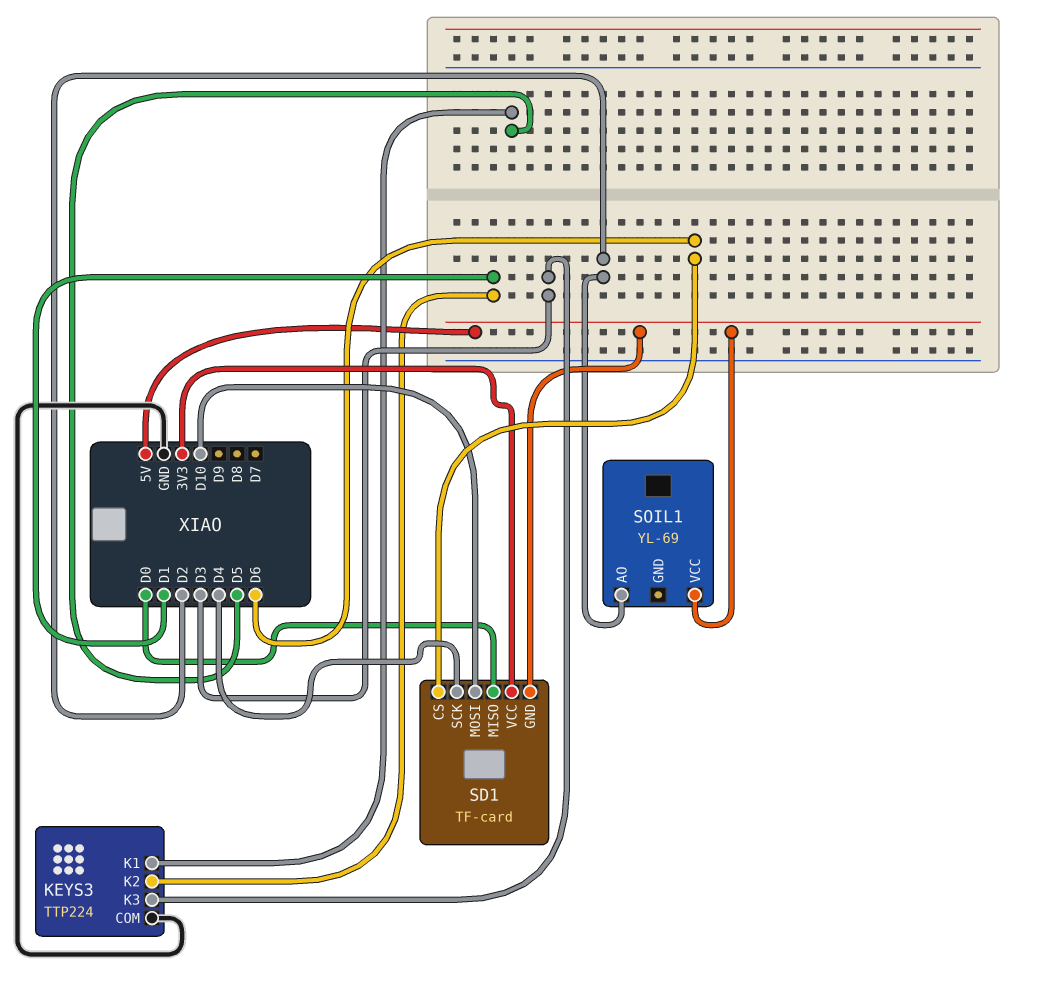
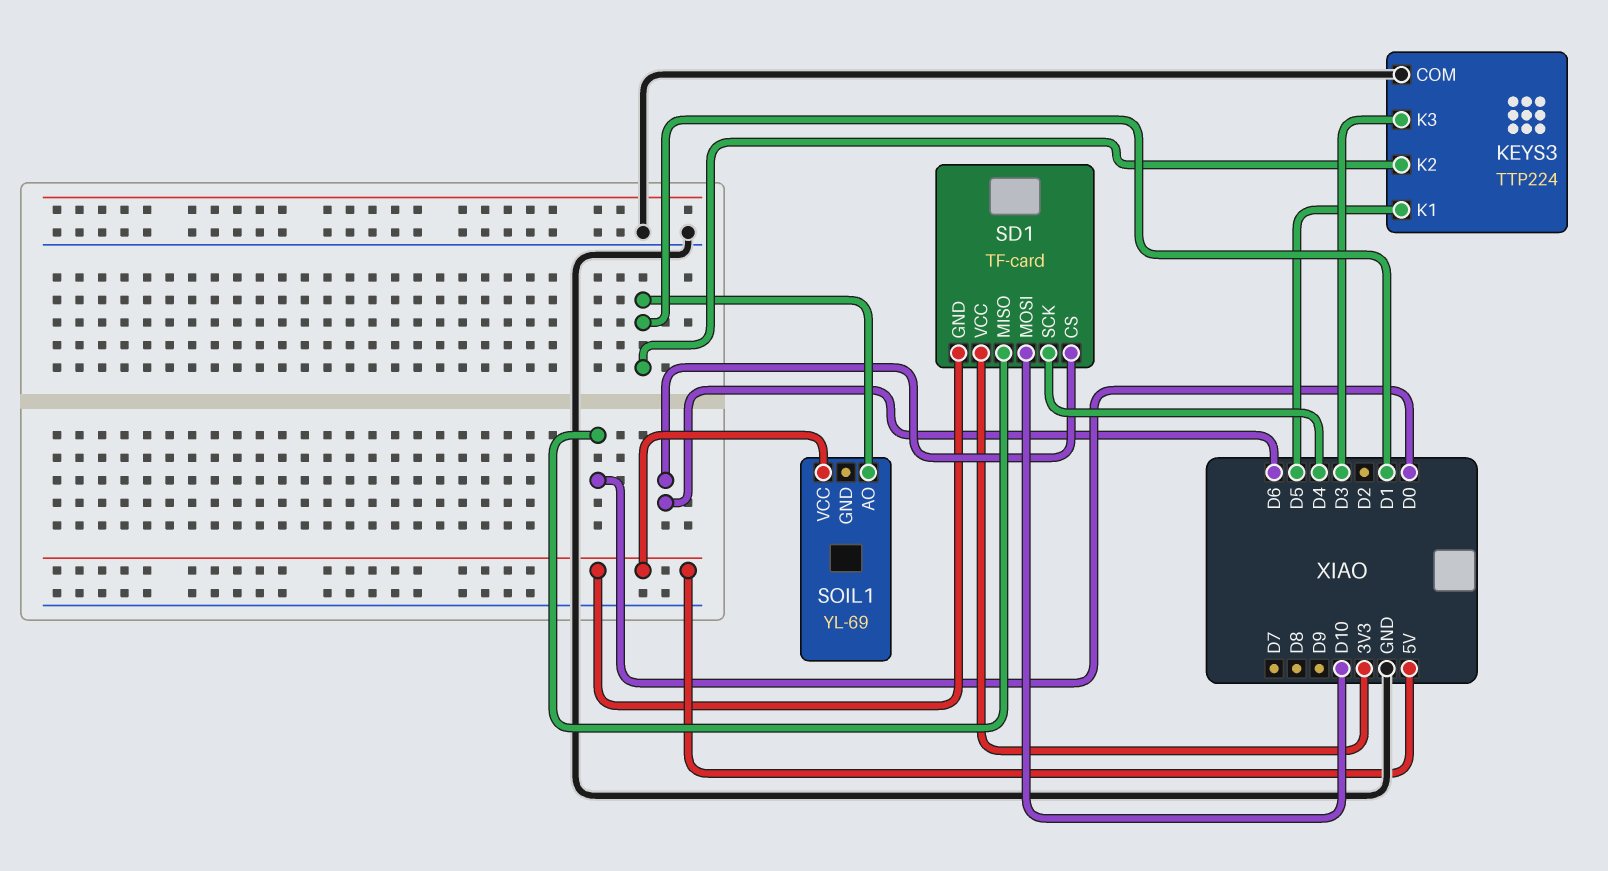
SOIL1 pin AO: D2 -> D1

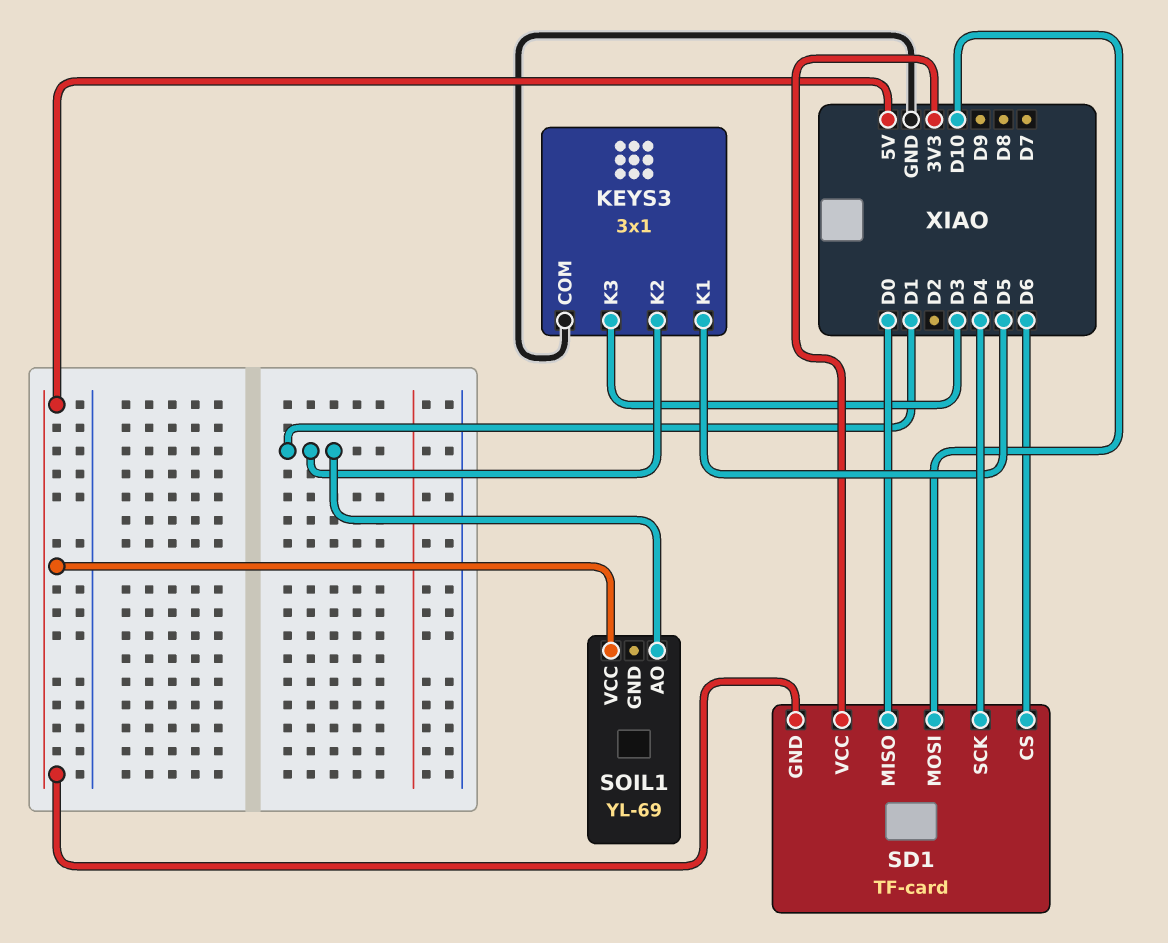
KEYS3: TTP224 -> 3x1

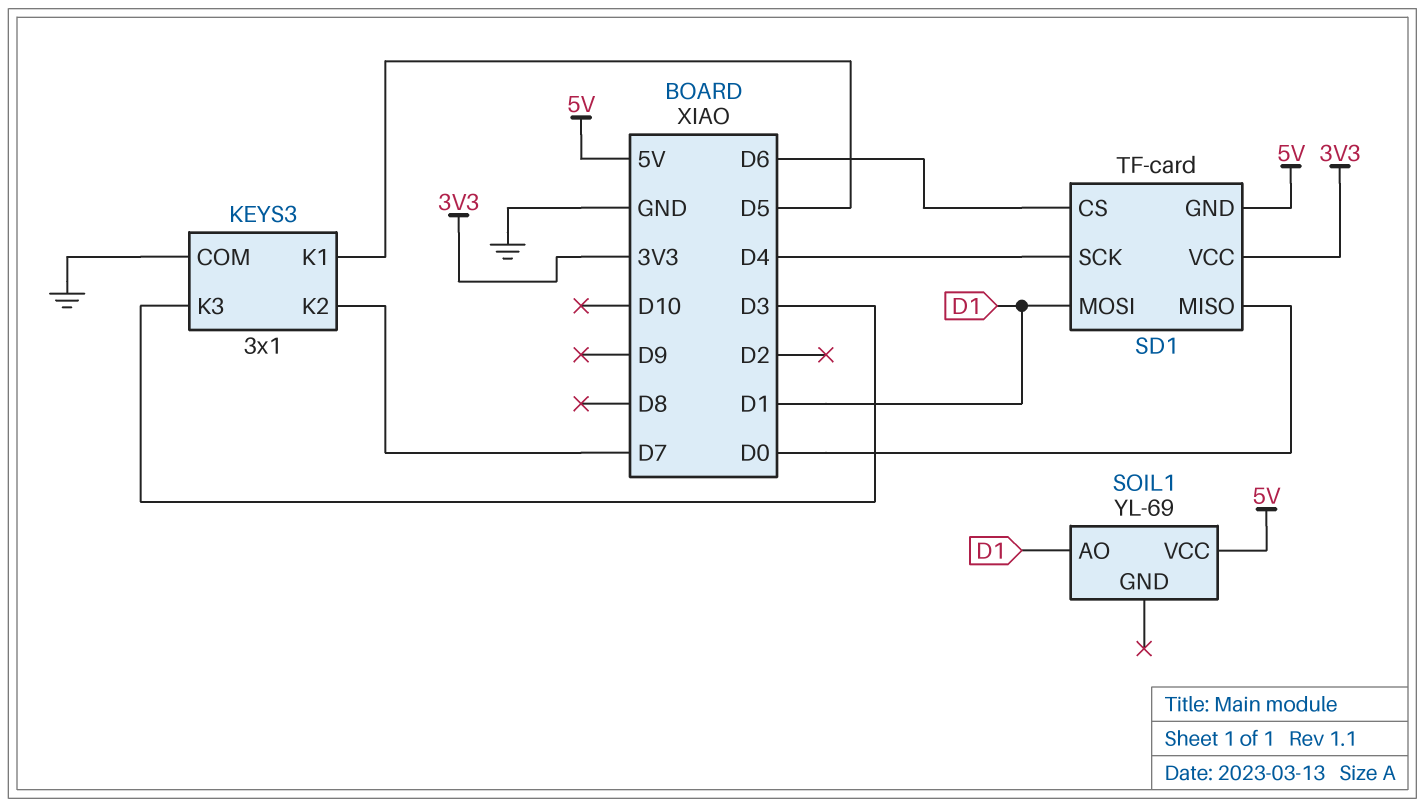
KEYS3 pin K2: D1 -> D7
SD1 pin MOSI: D10 -> D1

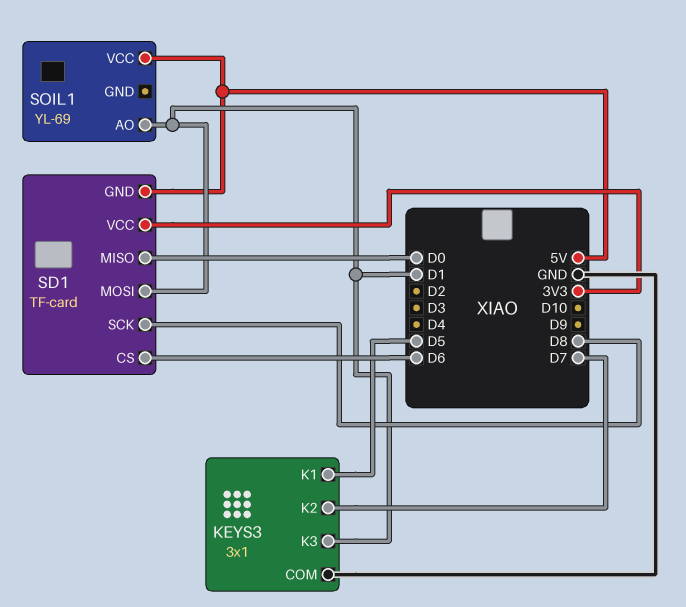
KEYS3 pin K3: D3 -> D1
SD1 pin SCK: D4 -> D8

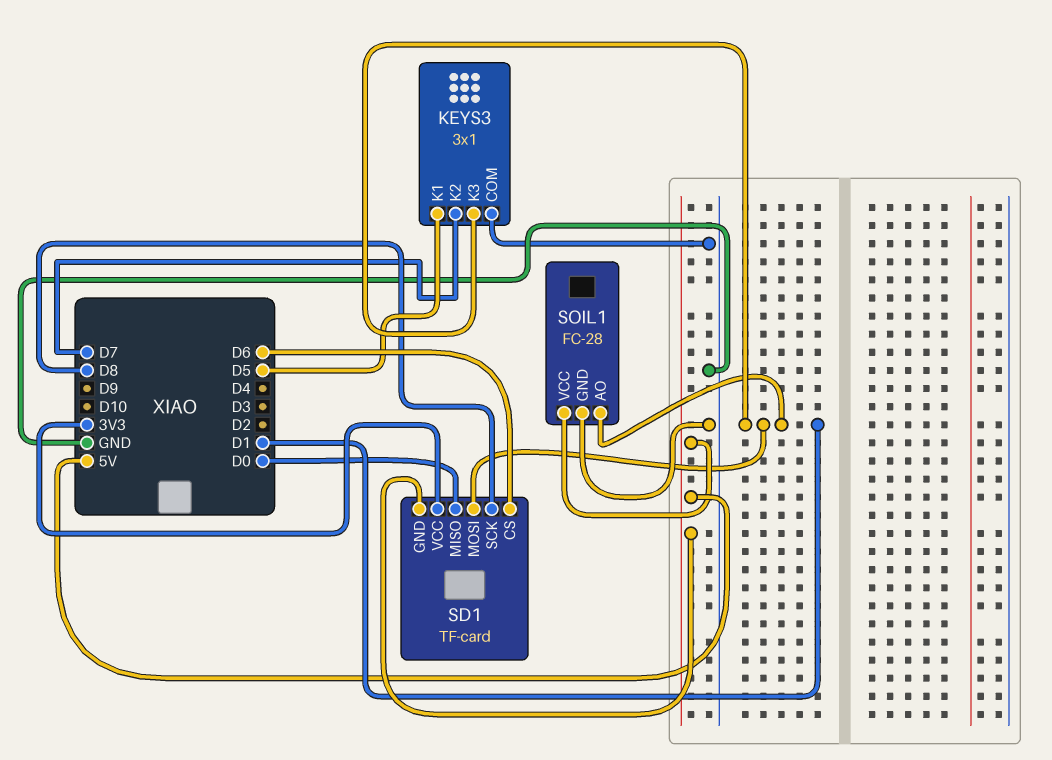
SOIL1: YL-69 -> FC-28
SOIL1 pin GND: none -> GND

